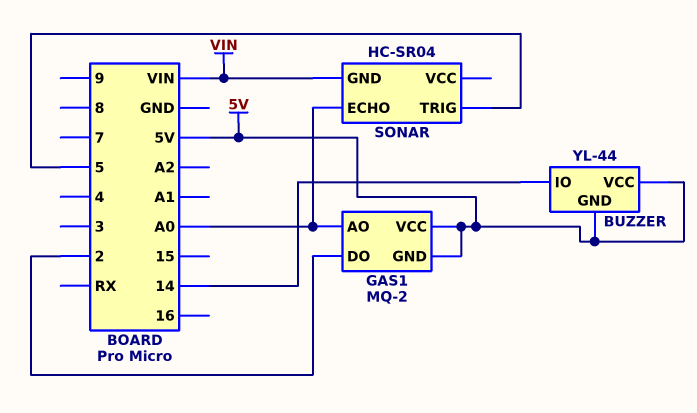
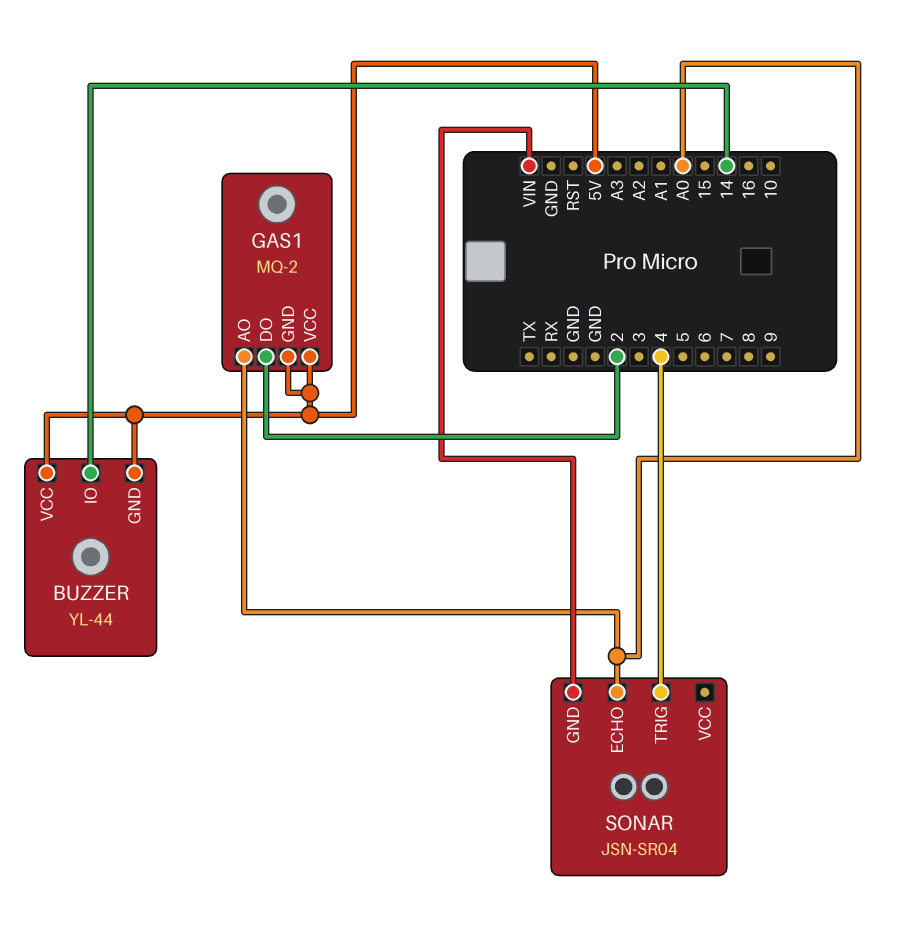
SONAR: HC-SR04 -> JSN-SR04
SONAR pin TRIG: 5 -> 4

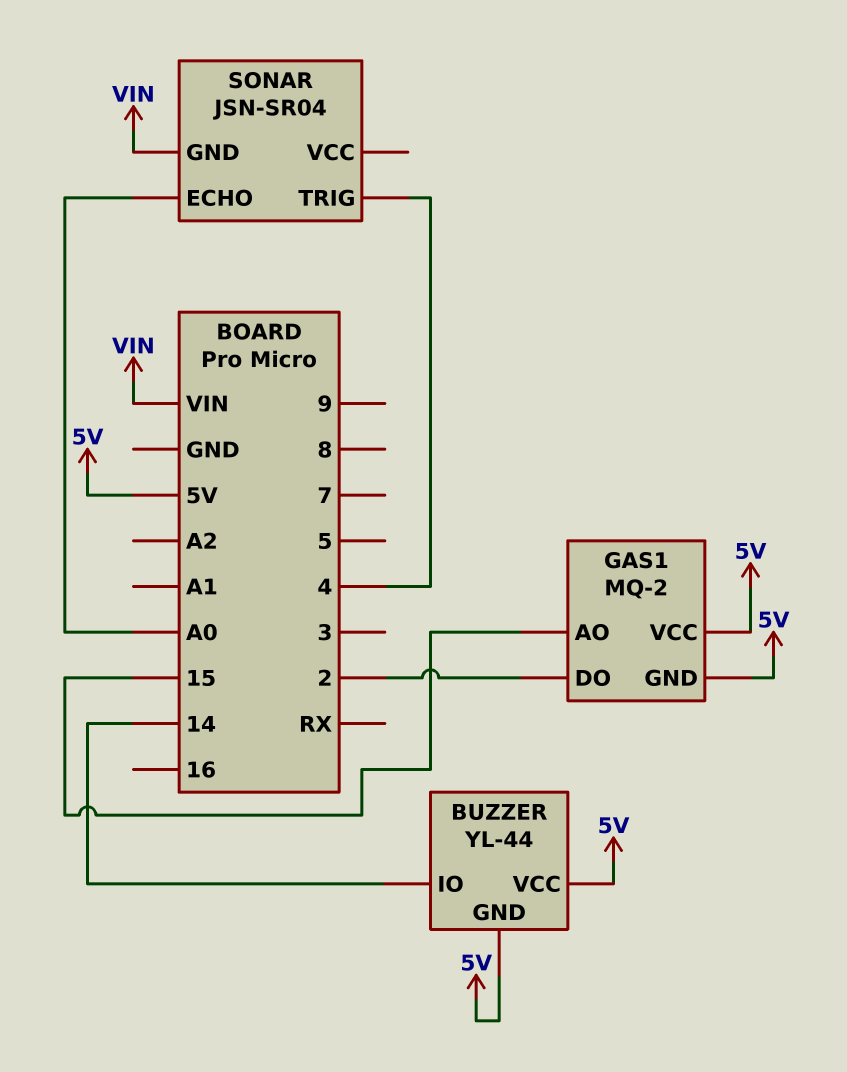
GAS1 pin AO: A0 -> 15

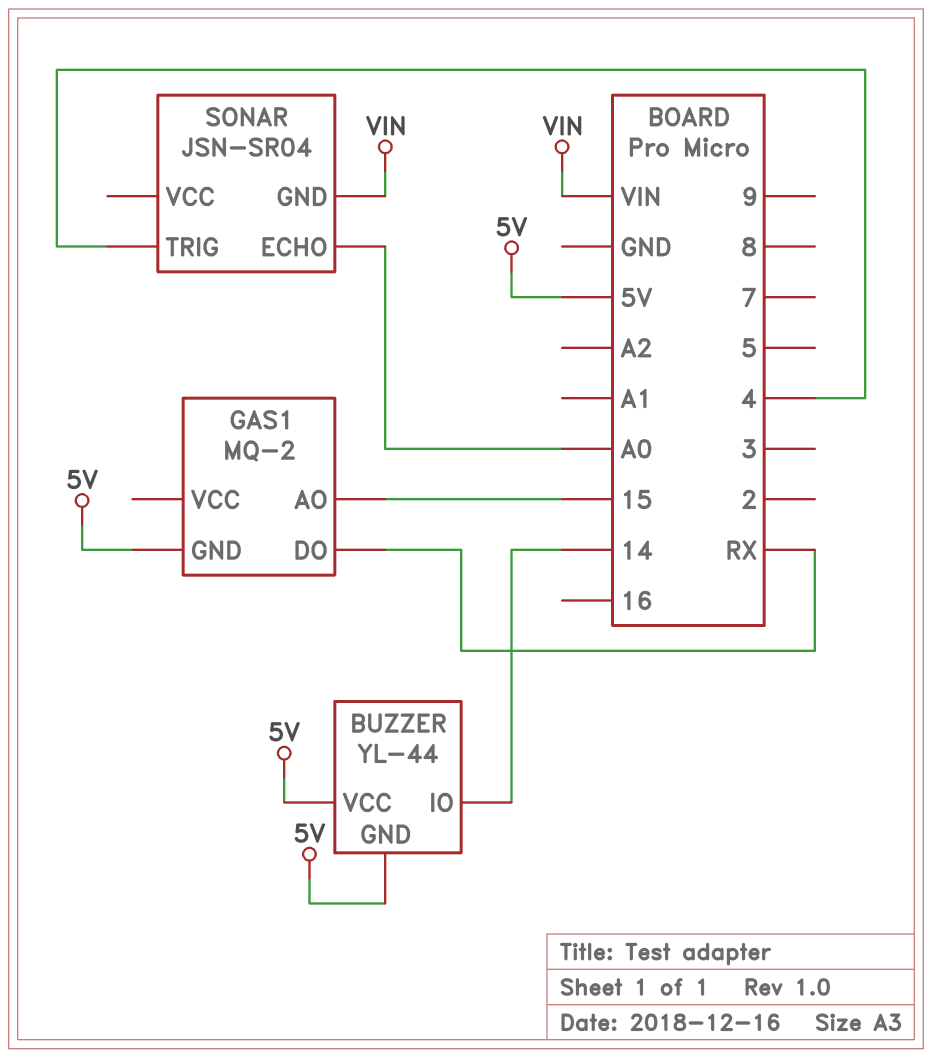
GAS1 pin DO: 2 -> RX
GAS1 pin VCC: 5V -> none

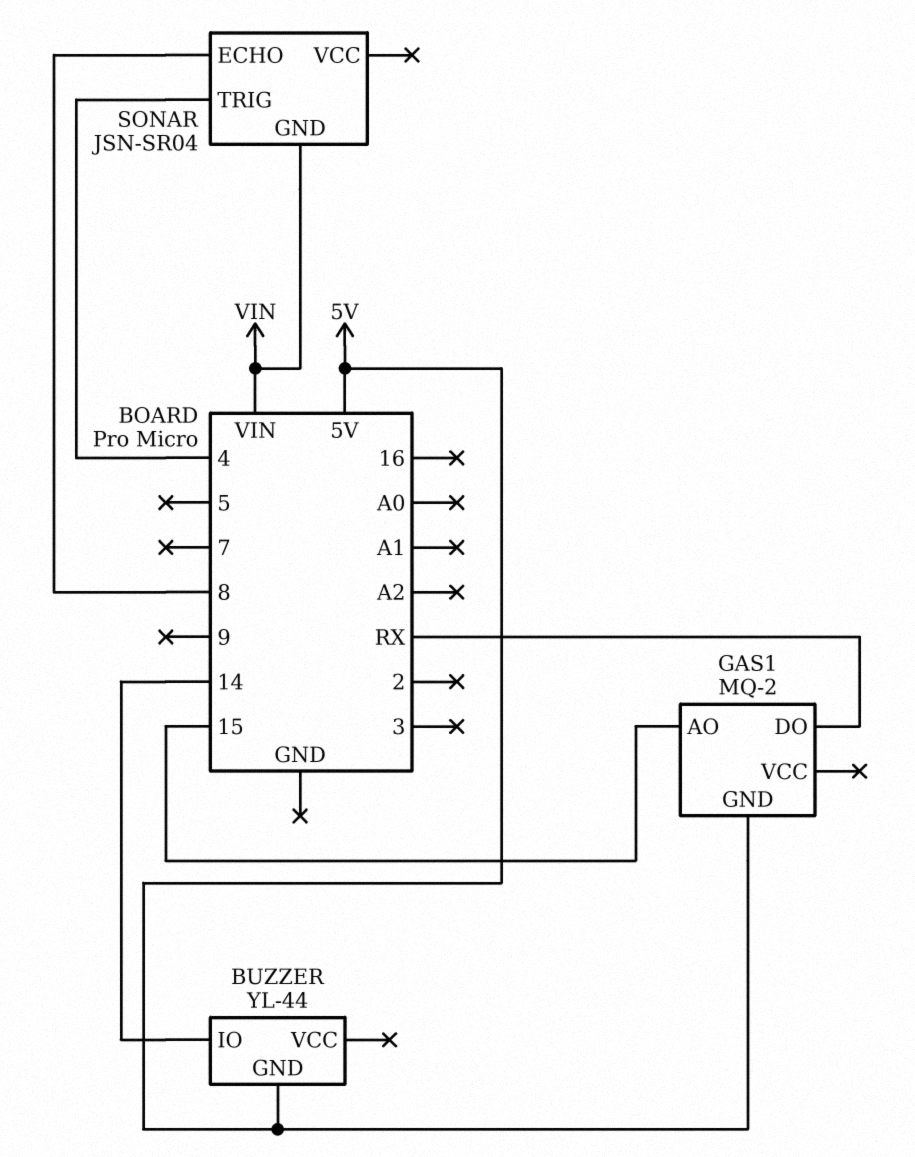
BUZZER pin VCC: 5V -> none
SONAR pin ECHO: A0 -> 8

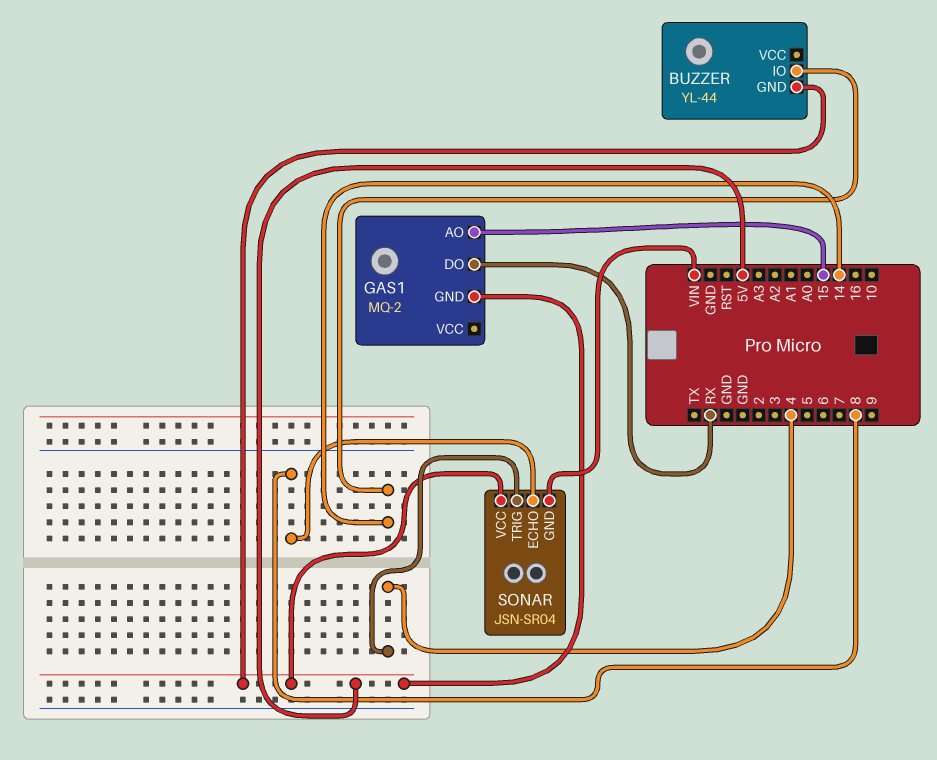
SONAR pin VCC: none -> 5V

